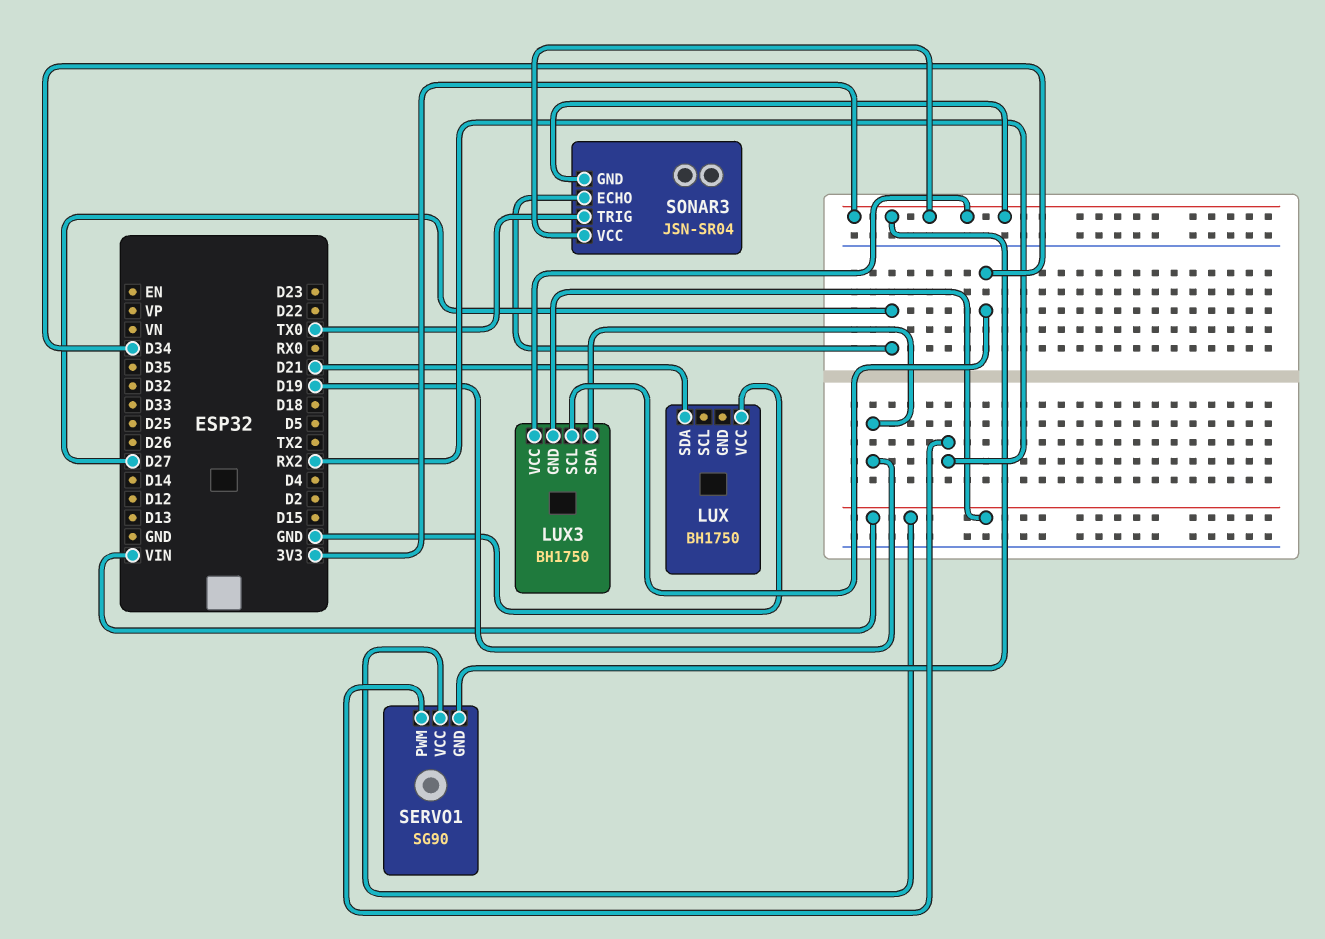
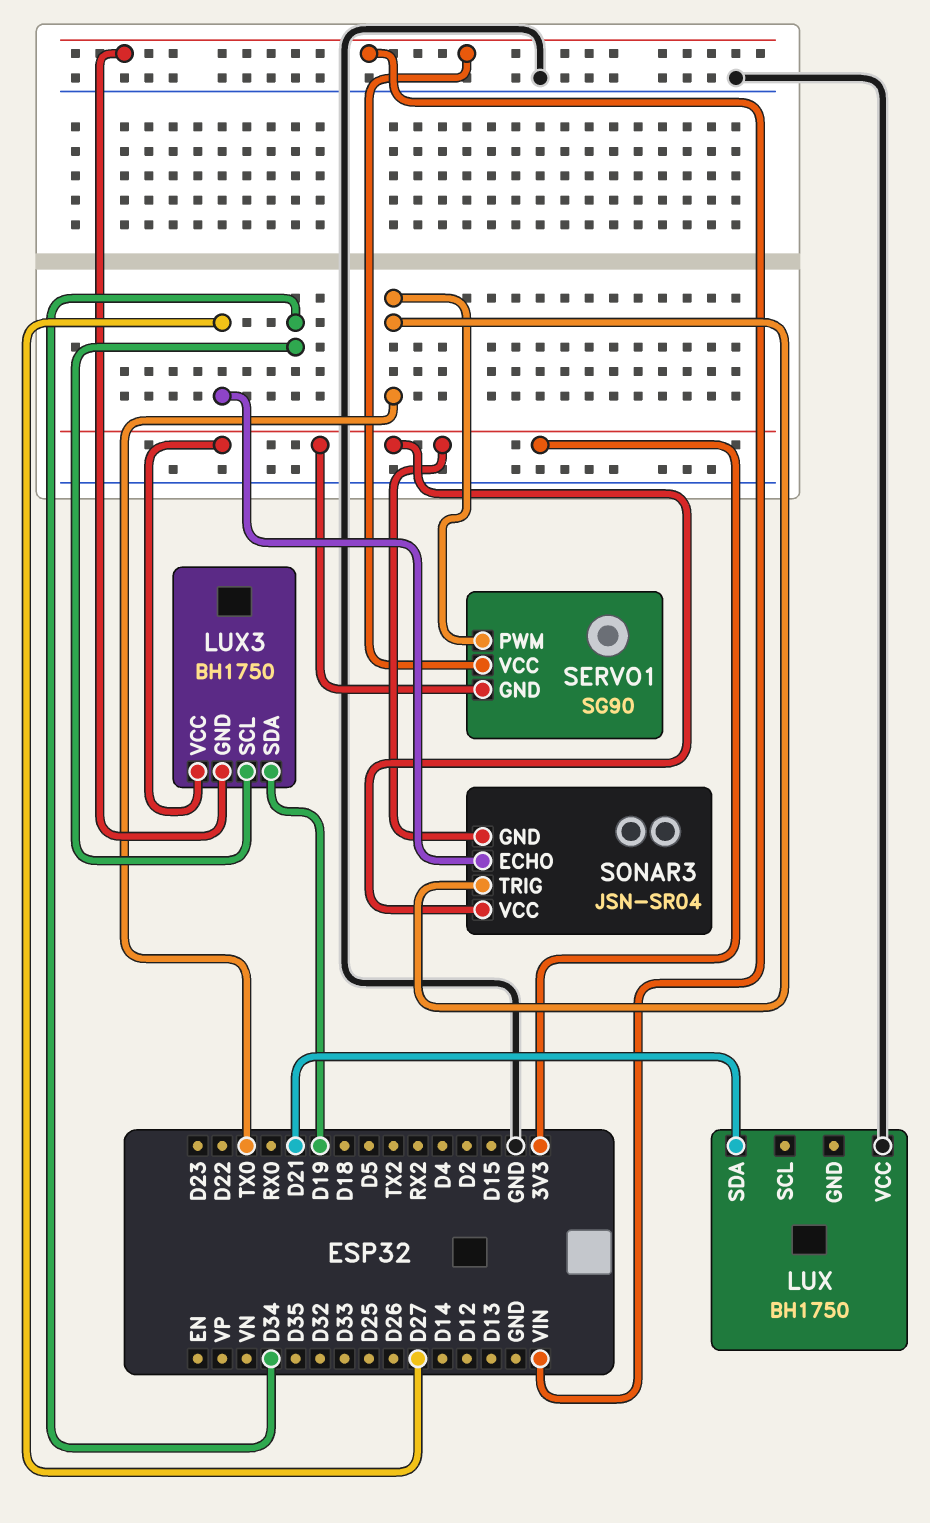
SERVO1 pin PWM: RX2 -> TX0

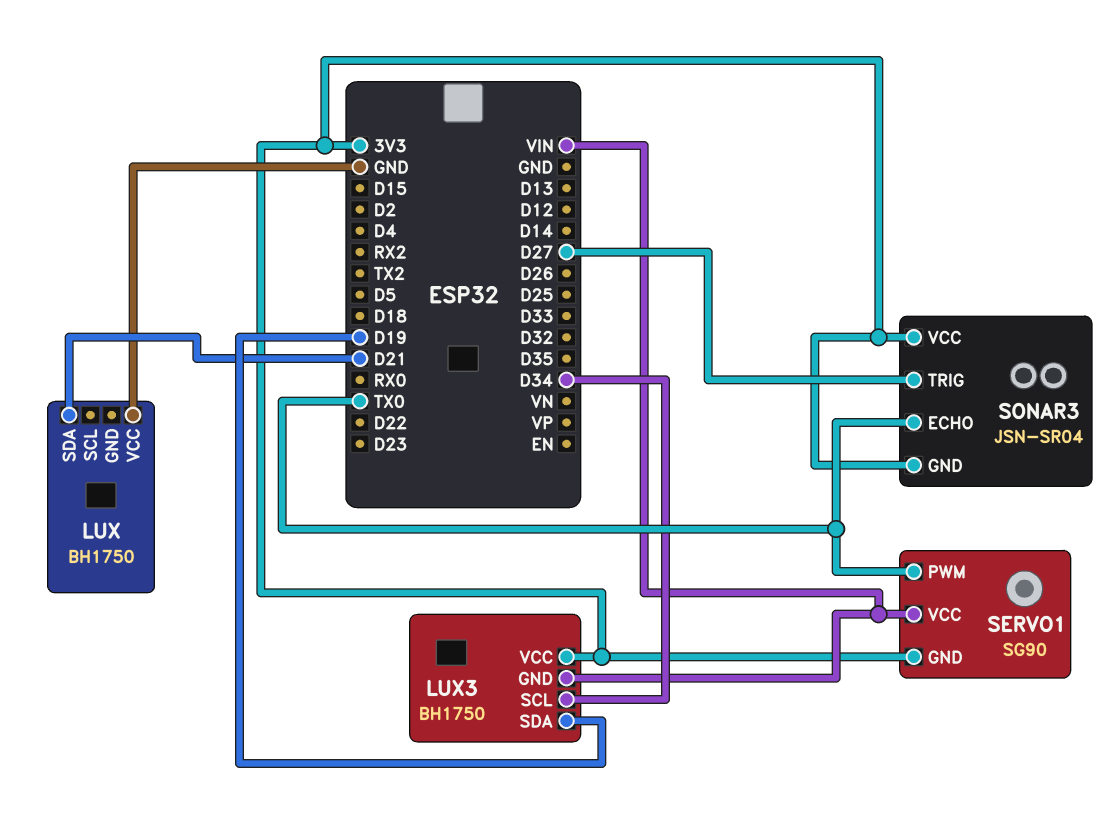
SONAR3 pin ECHO: D27 -> TX0
SONAR3 pin TRIG: TX0 -> D27

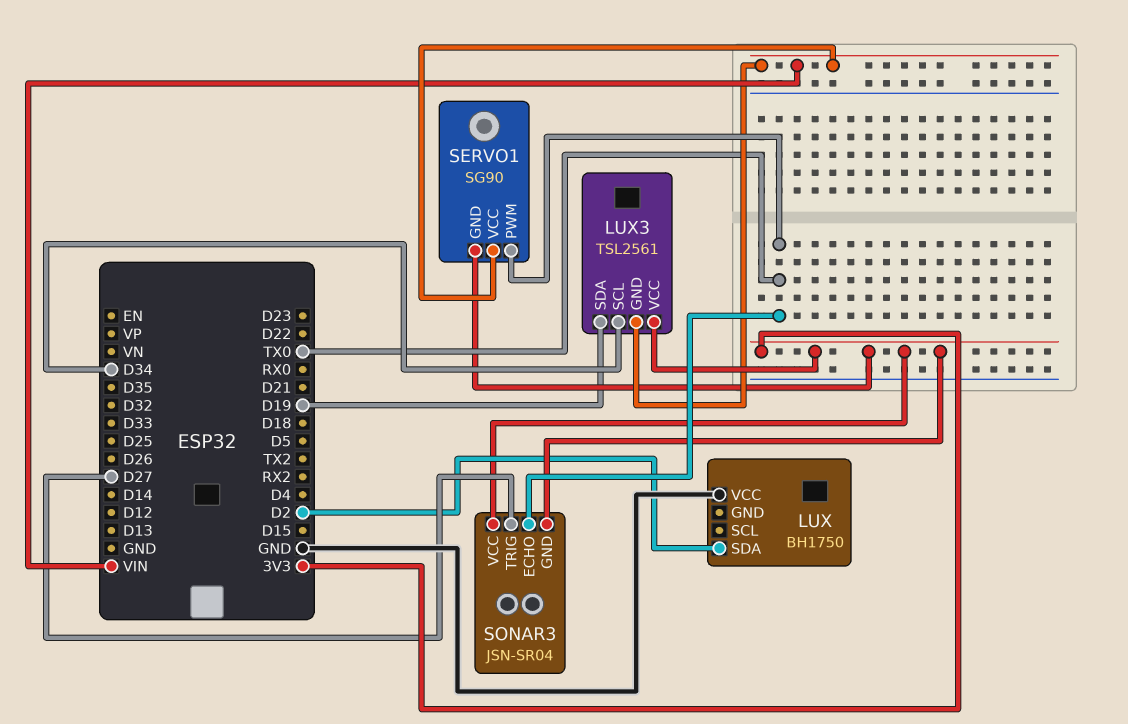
LUX pin SDA: D21 -> D2
LUX3: BH1750 -> TSL2561

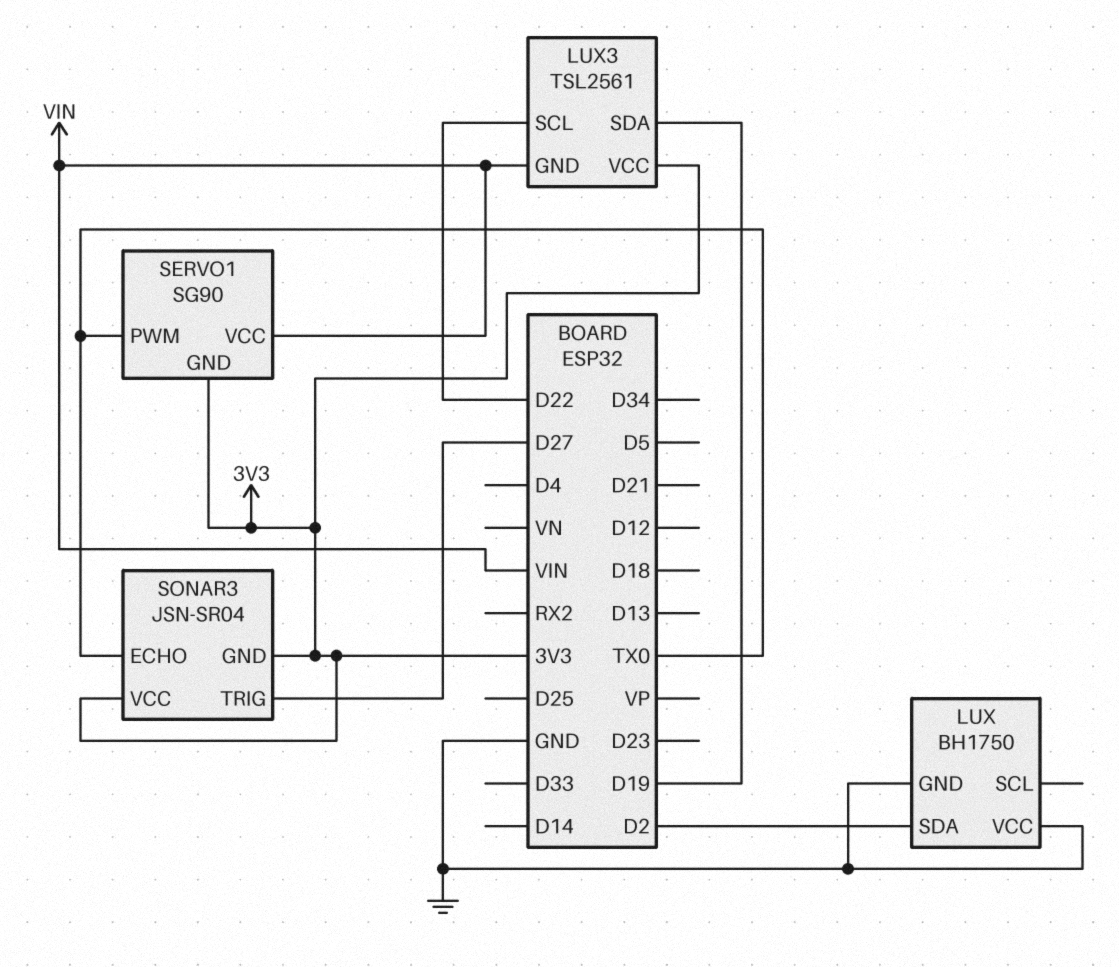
LUX pin GND: none -> GND
LUX3 pin SCL: D34 -> D22

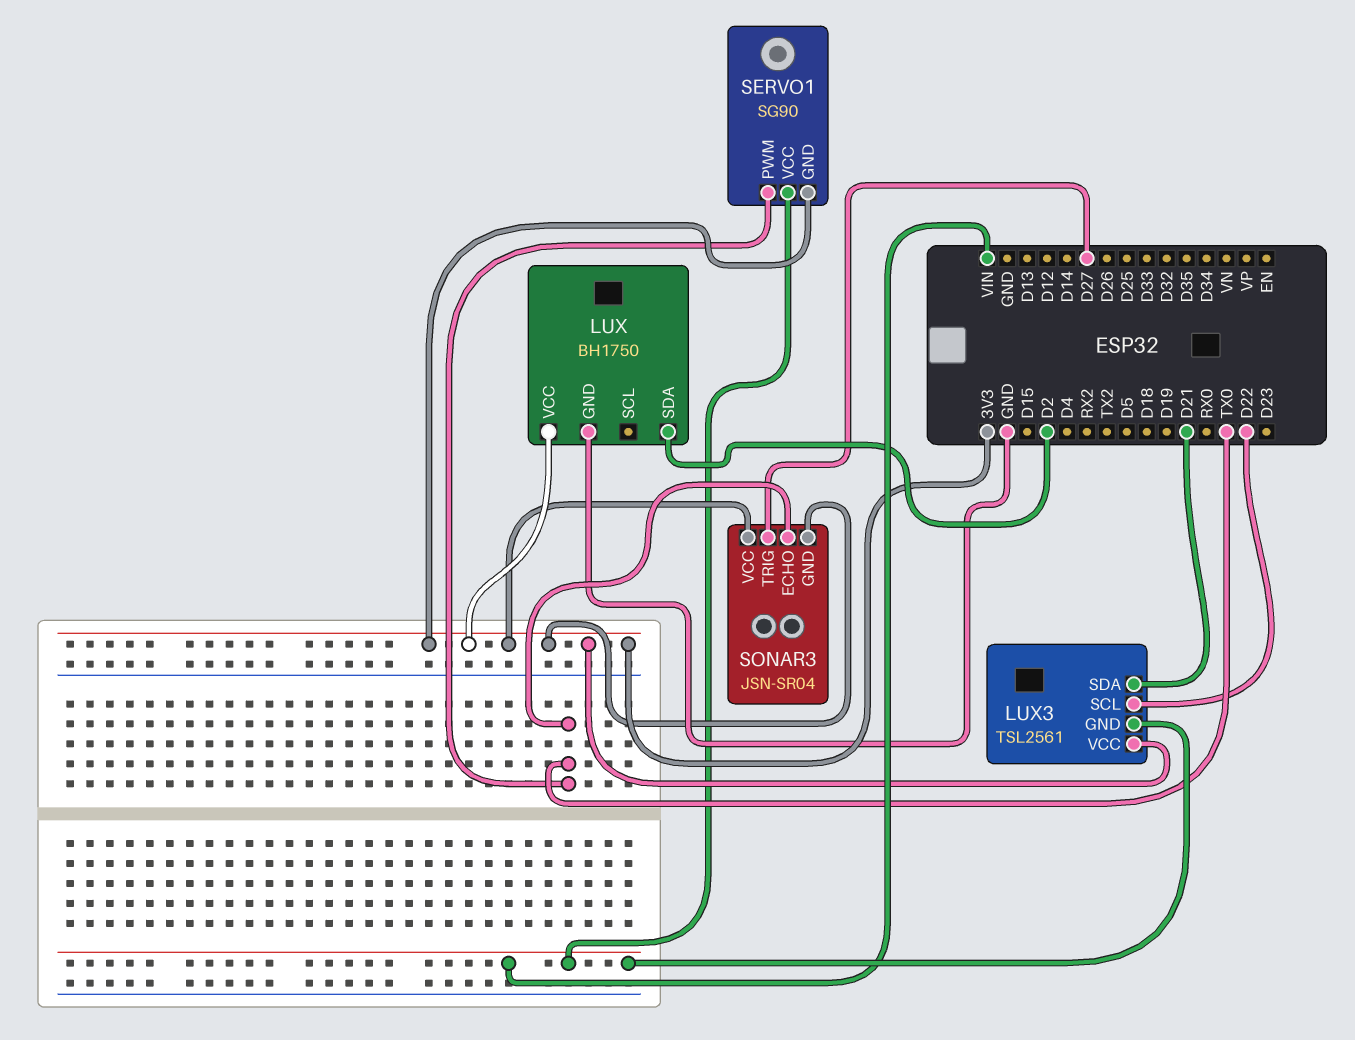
LUX pin VCC: GND -> 3V3
LUX3 pin SDA: D19 -> D21

